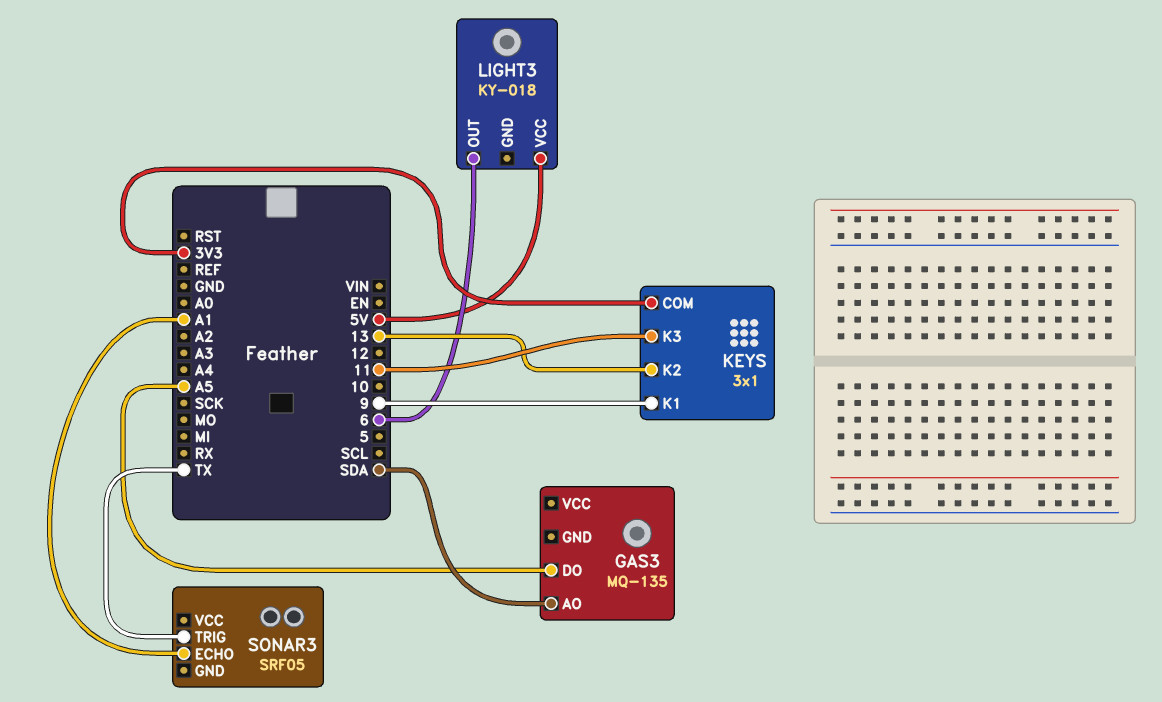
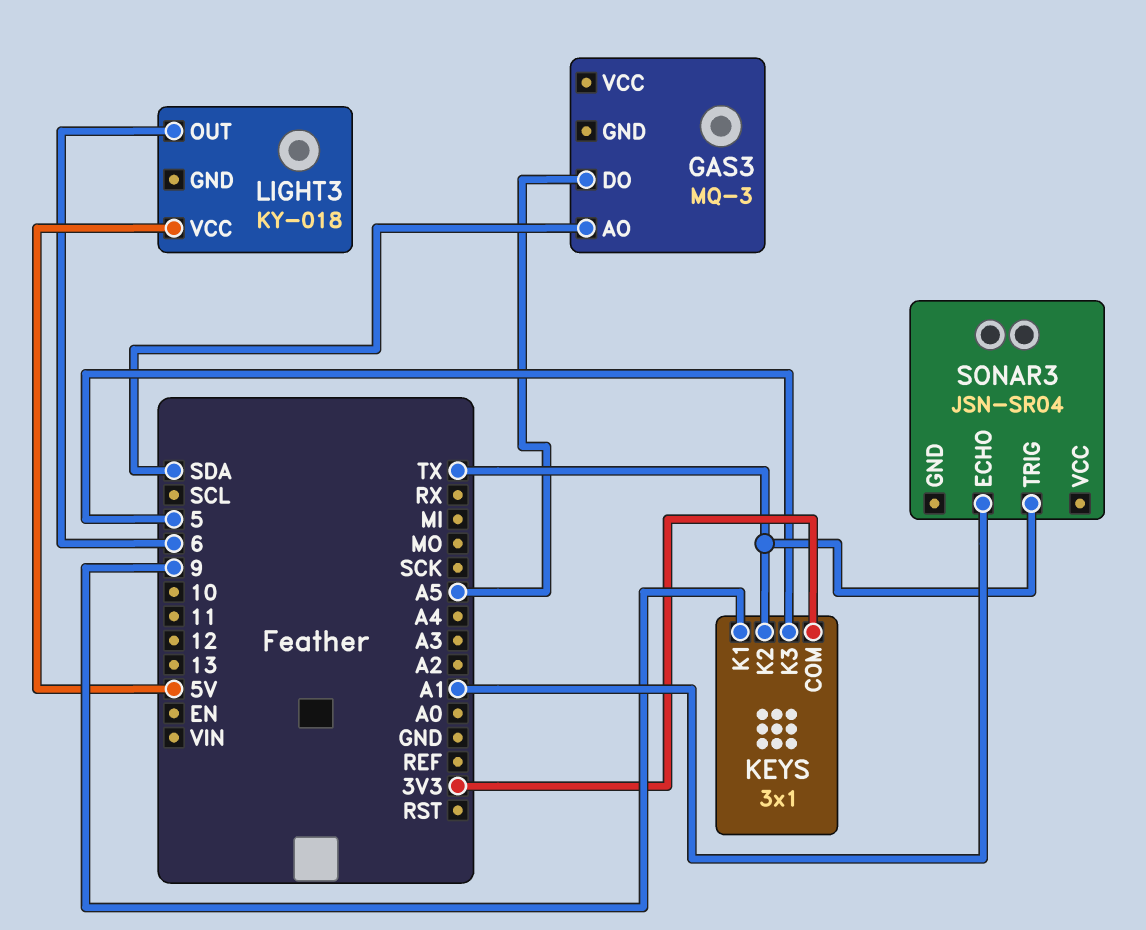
GAS3: MQ-135 -> MQ-3
KEYS pin K2: 13 -> TX
KEYS pin K3: 11 -> 5
SONAR3: SRF05 -> JSN-SR04

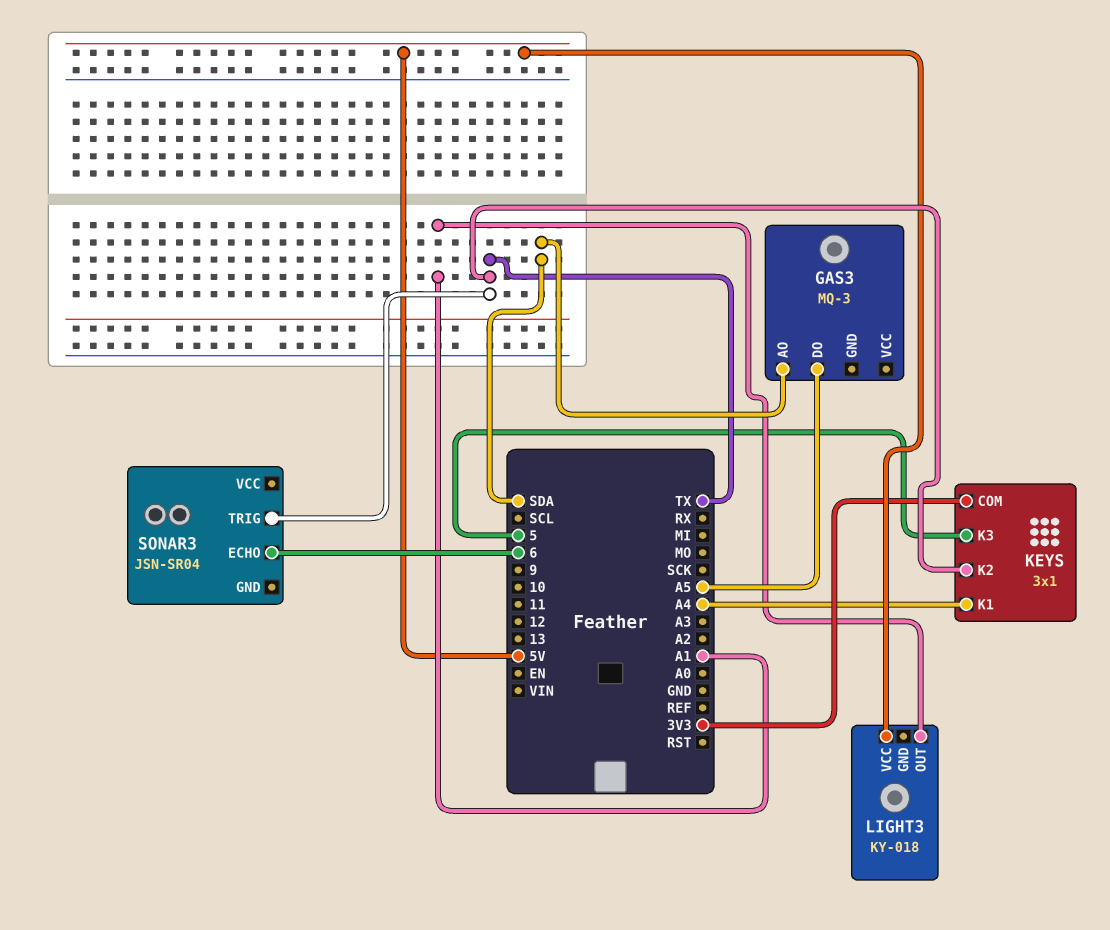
KEYS pin K1: 9 -> A4
LIGHT3 pin OUT: 6 -> A1
SONAR3 pin ECHO: A1 -> 6

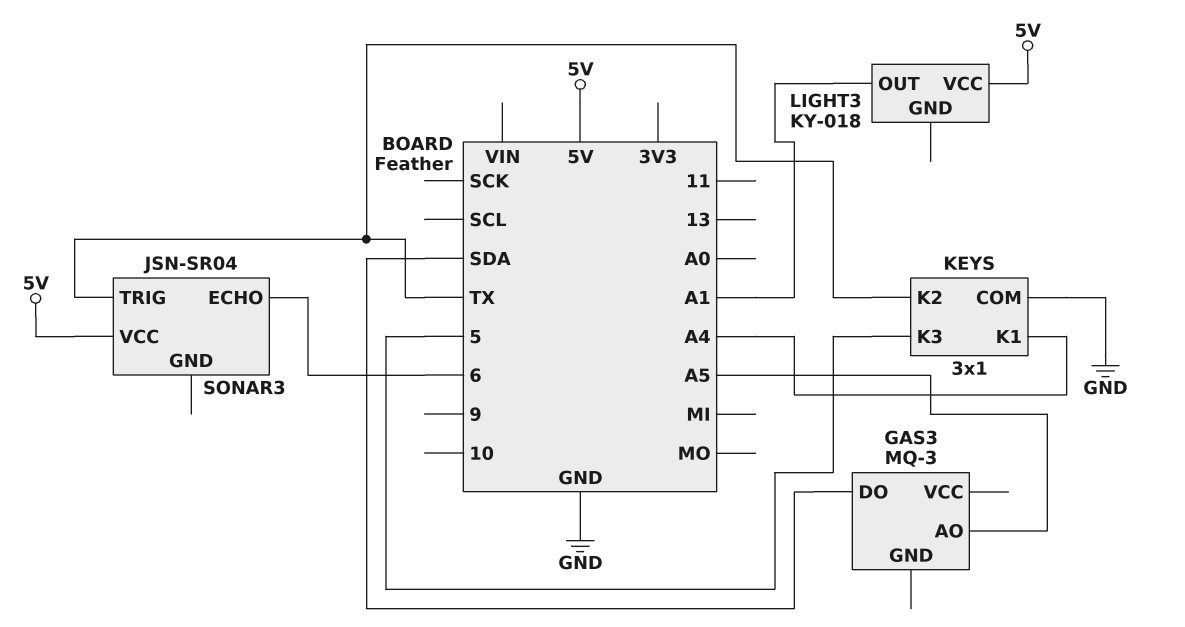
GAS3 pin AO: SDA -> A5
GAS3 pin DO: A5 -> SDA
KEYS pin COM: 3V3 -> GND
SONAR3 pin VCC: none -> 5V

